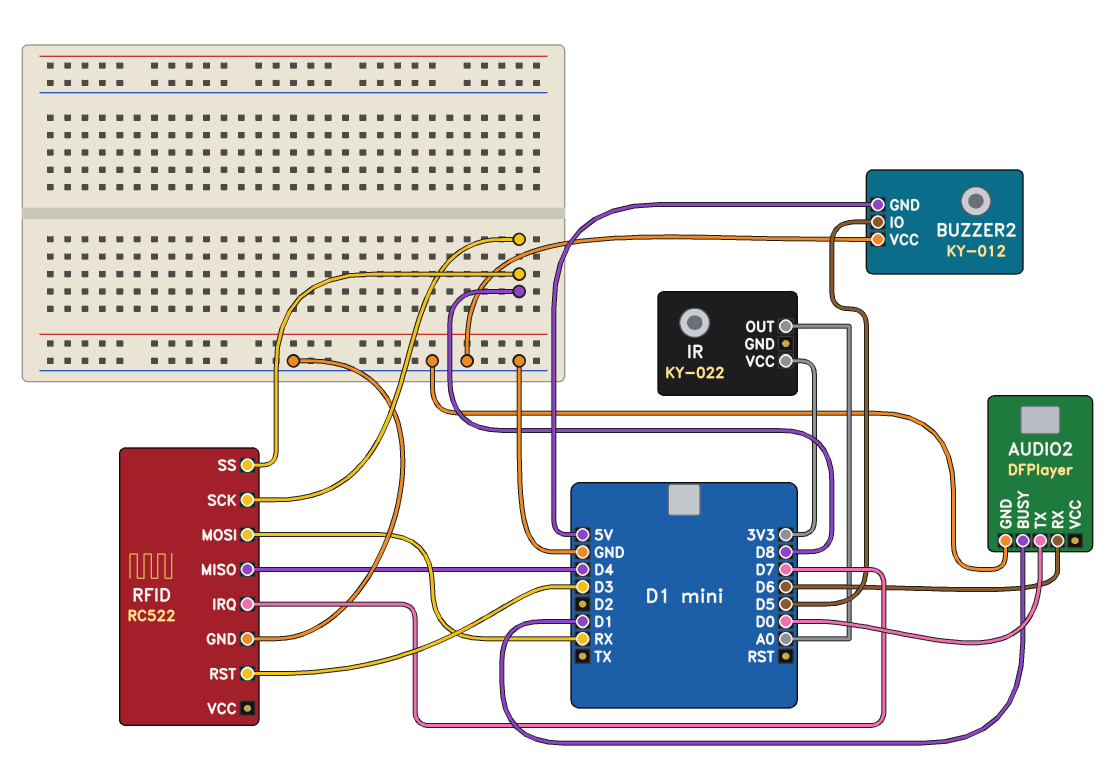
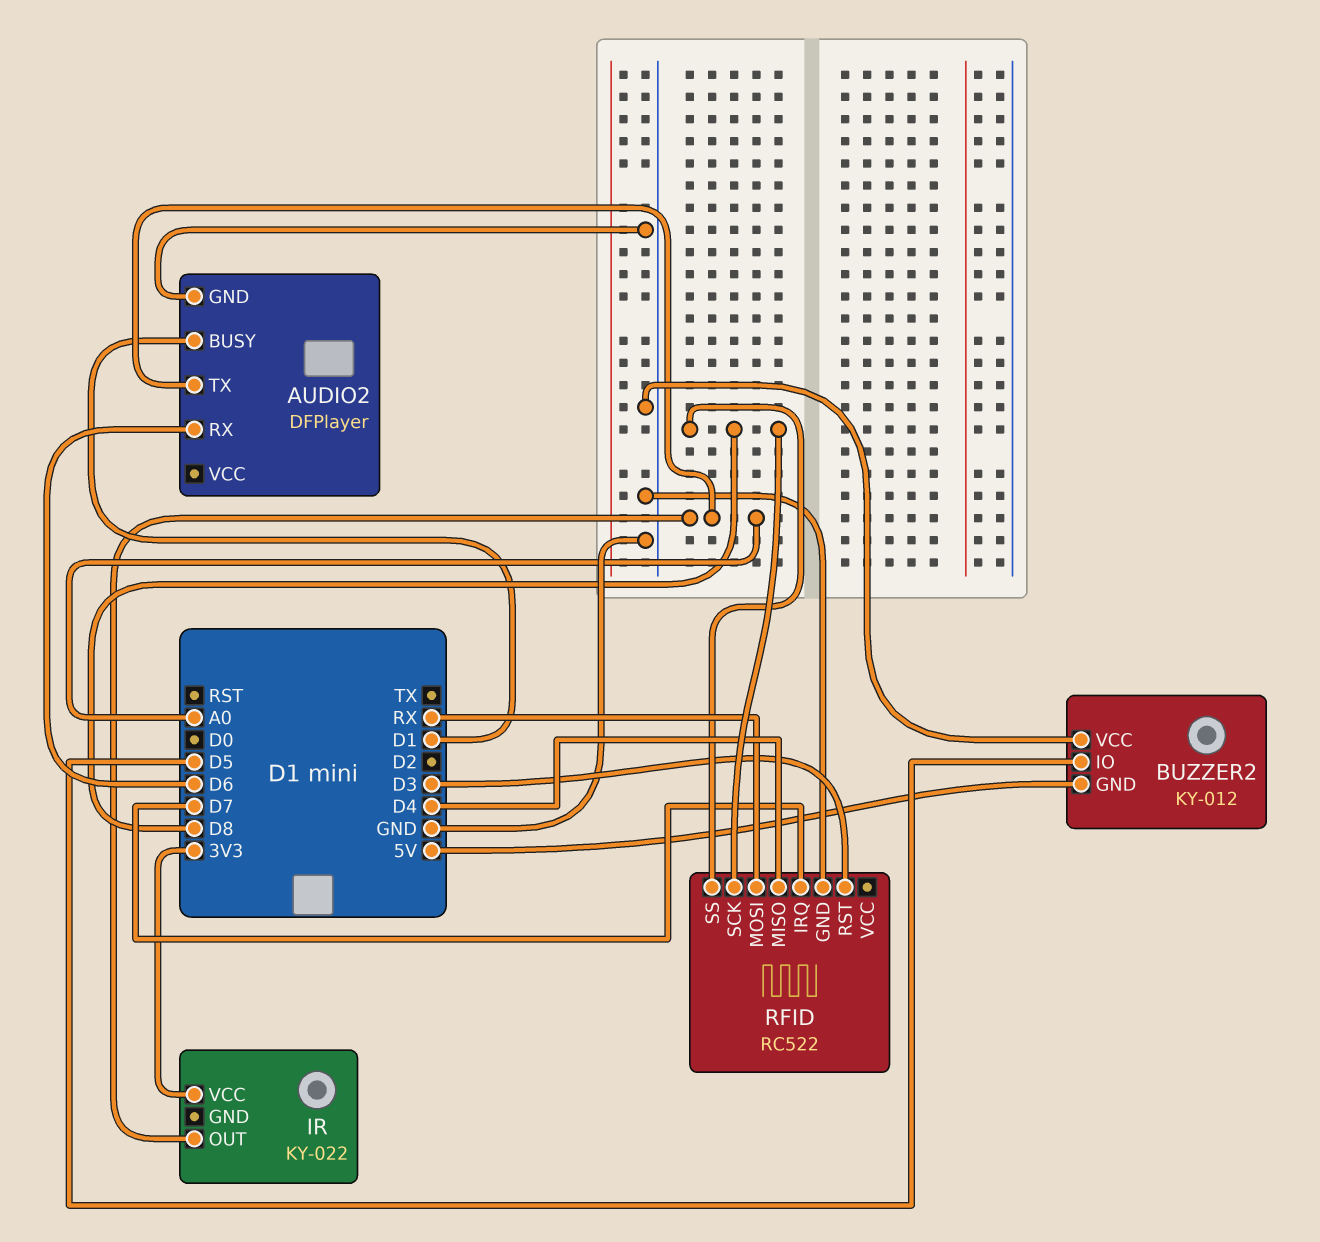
AUDIO2 pin TX: D0 -> A0

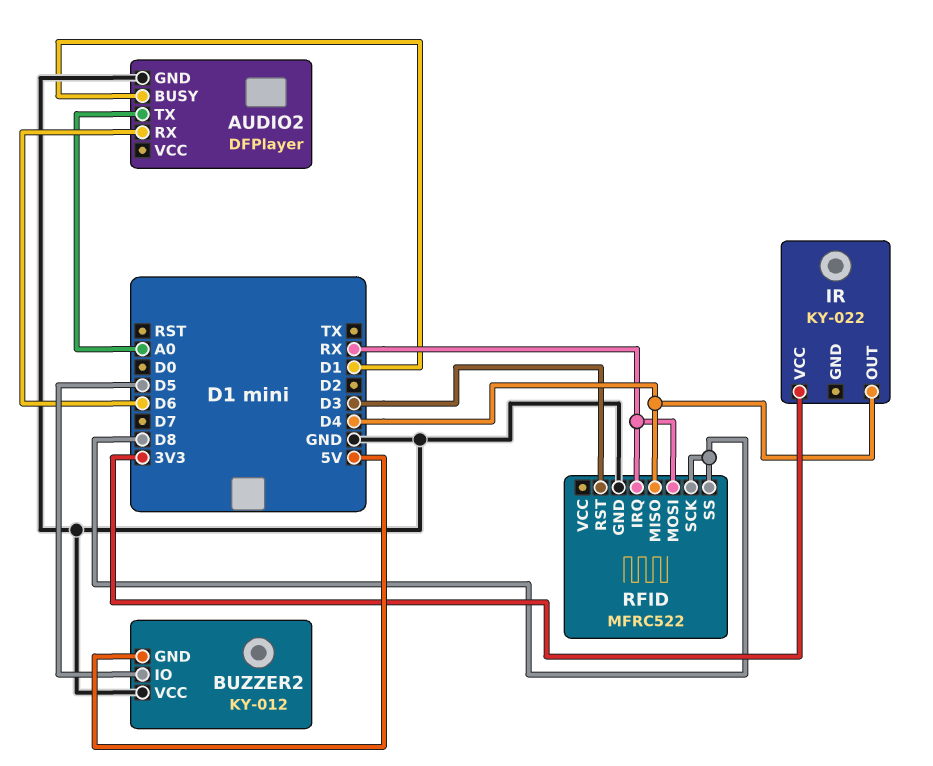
IR pin OUT: A0 -> D4
RFID: RC522 -> MFRC522
RFID pin IRQ: D7 -> RX

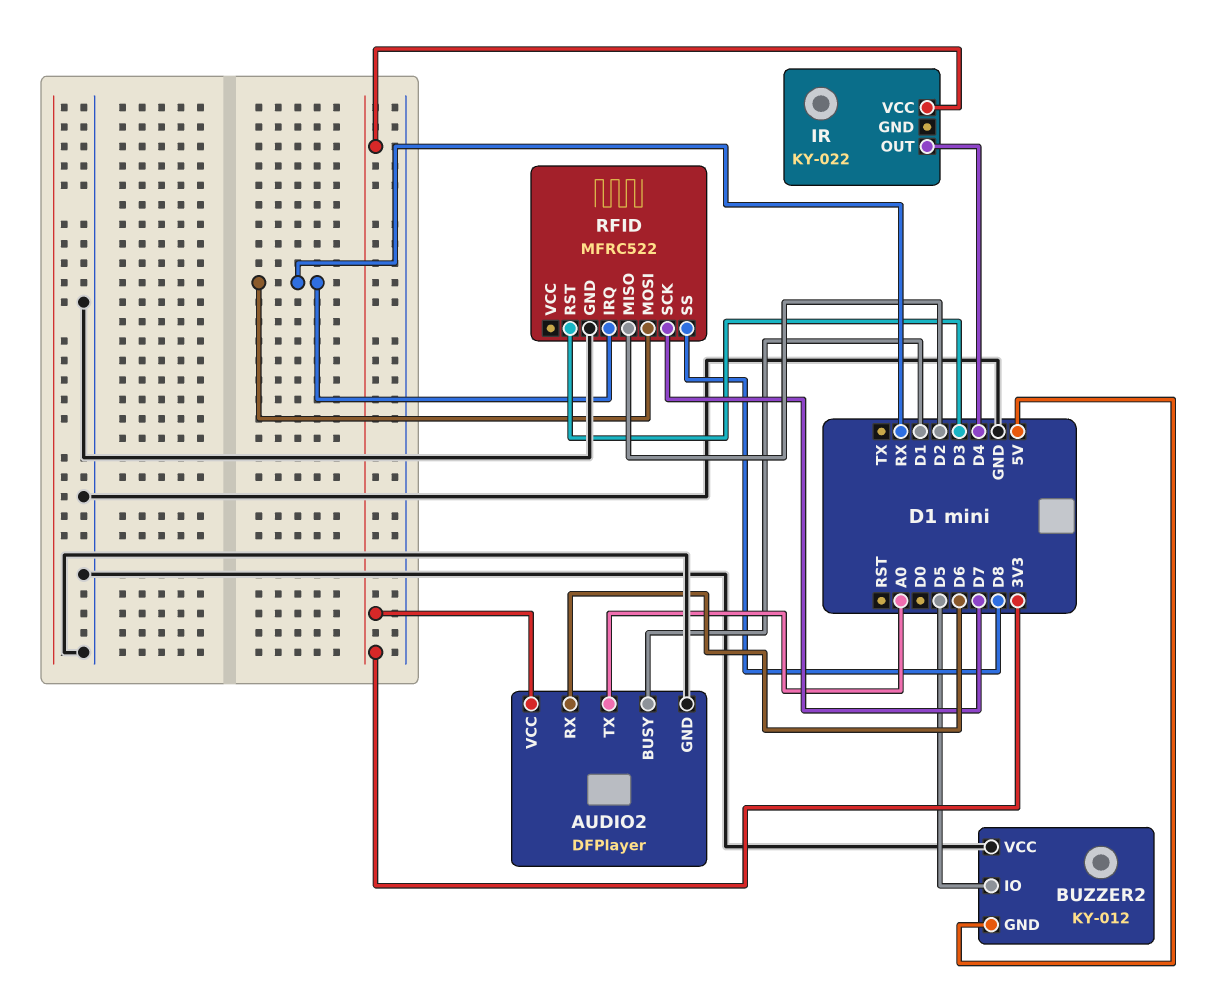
AUDIO2 pin VCC: none -> 3V3
RFID pin MISO: D4 -> D2
RFID pin SCK: D8 -> D7

